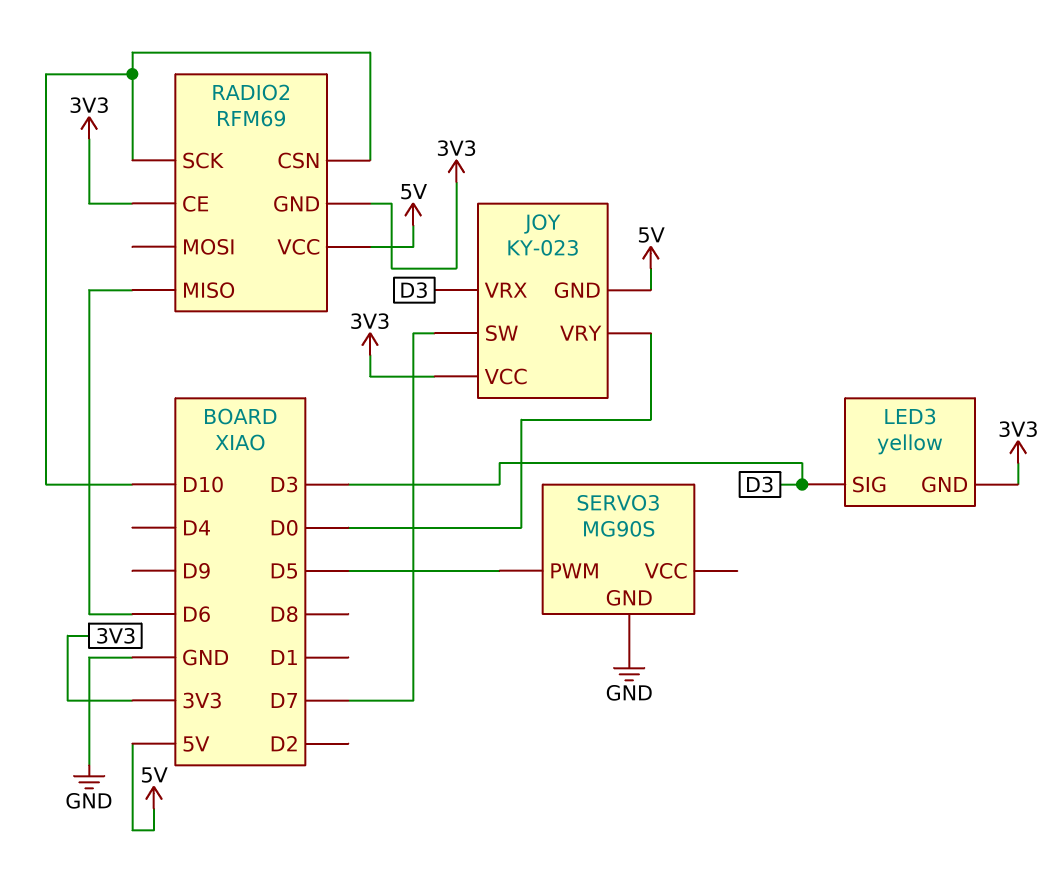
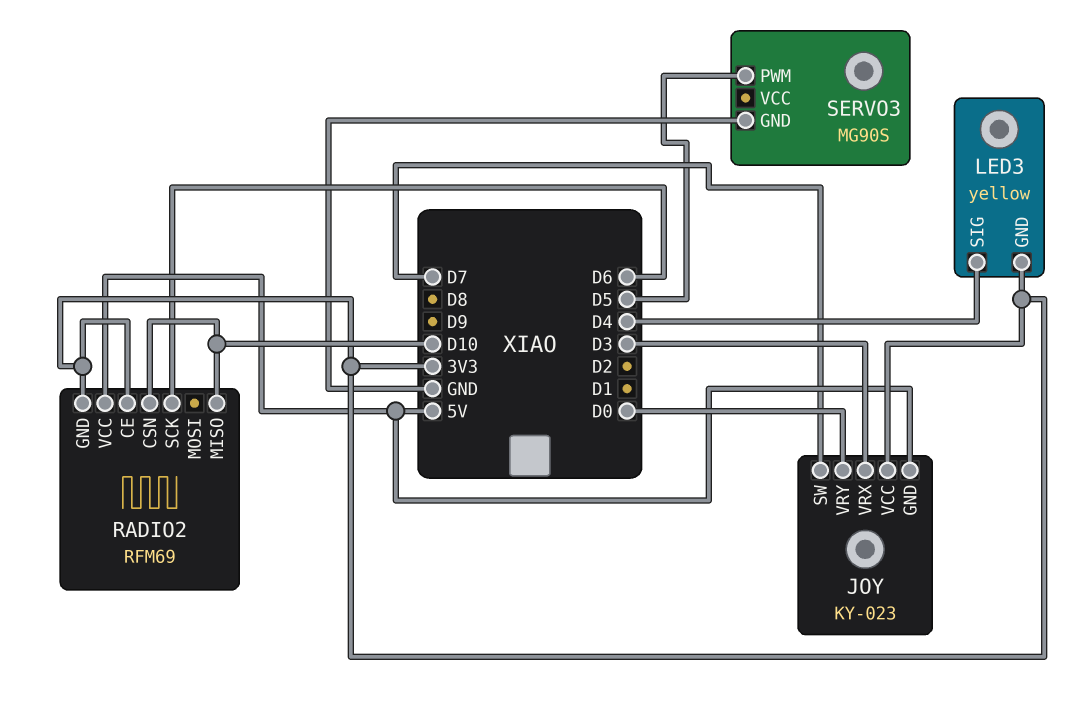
LED3 pin SIG: D3 -> D4
RADIO2 pin MISO: D6 -> D10
RADIO2 pin SCK: D10 -> D6

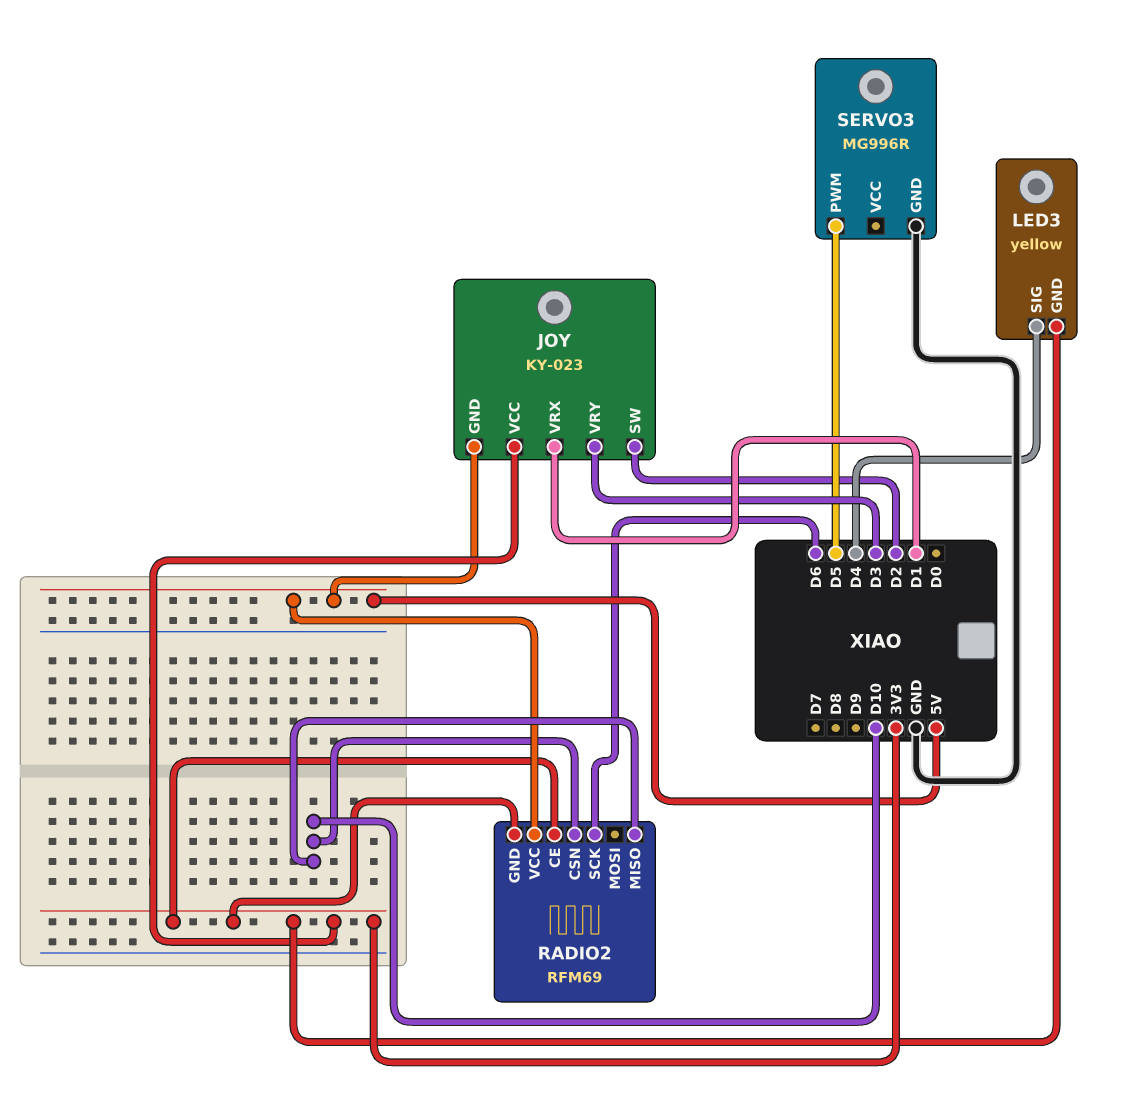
JOY pin SW: D7 -> D2
JOY pin VRX: D3 -> D1
JOY pin VRY: D0 -> D3
SERVO3: MG90S -> MG996R

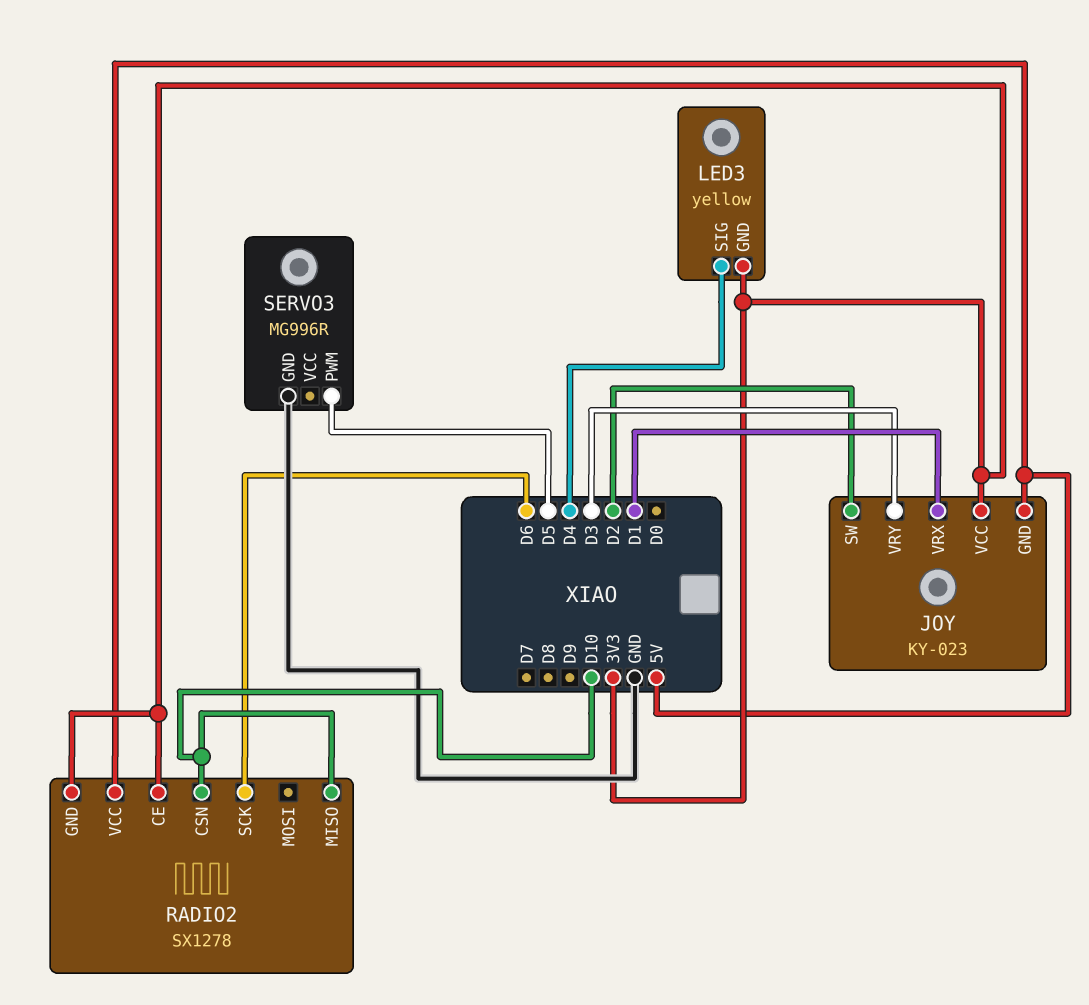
RADIO2: RFM69 -> SX1278

